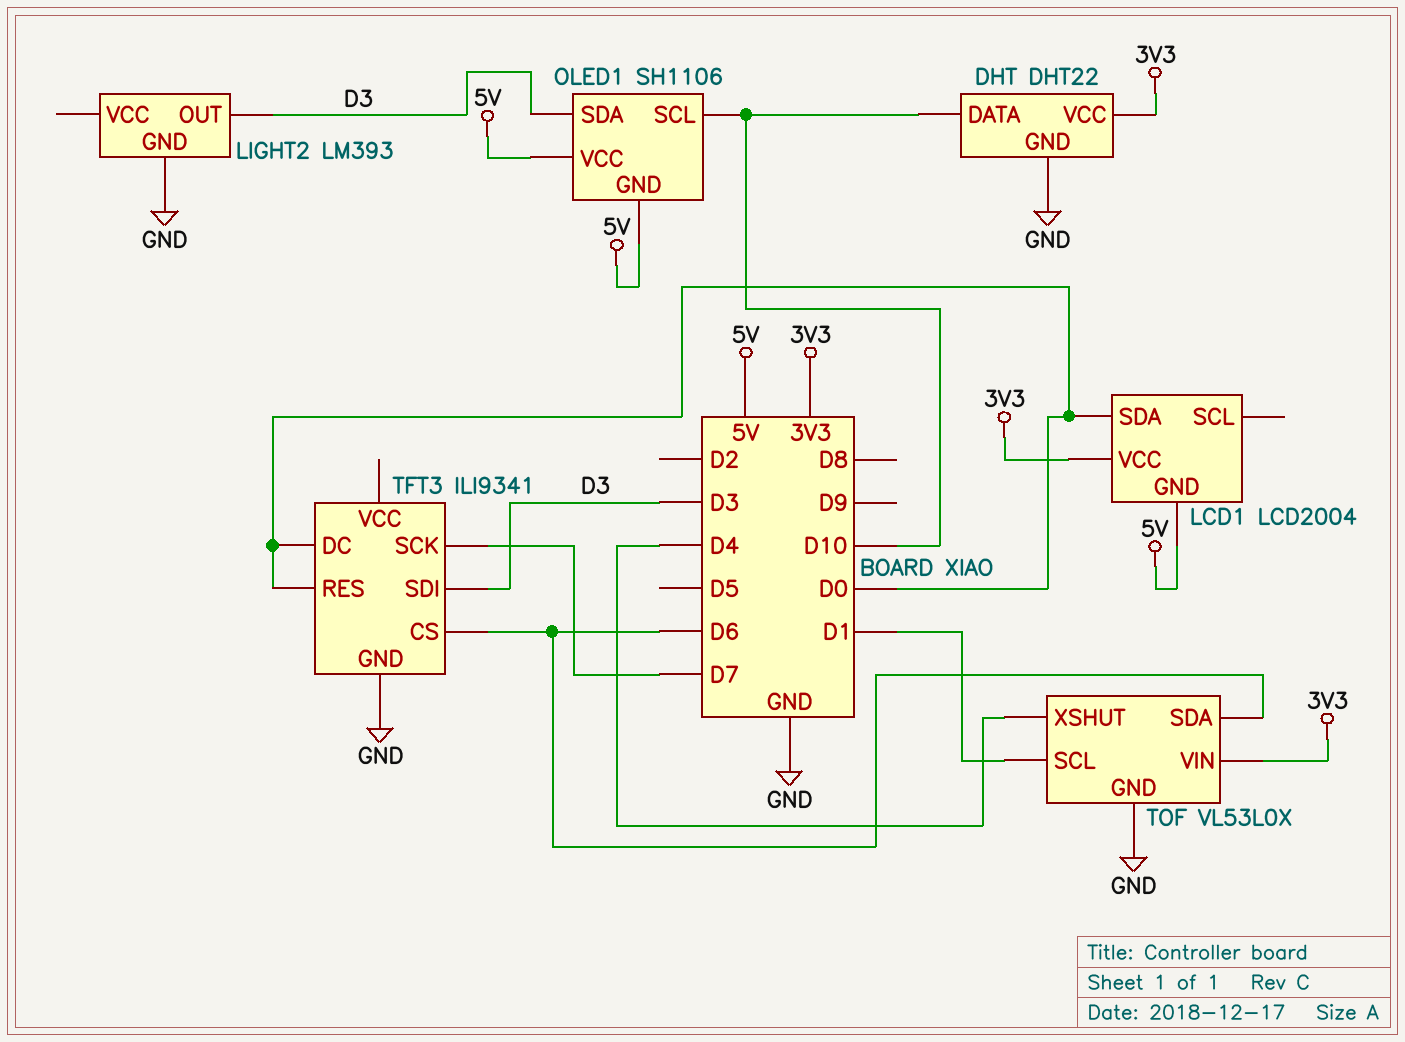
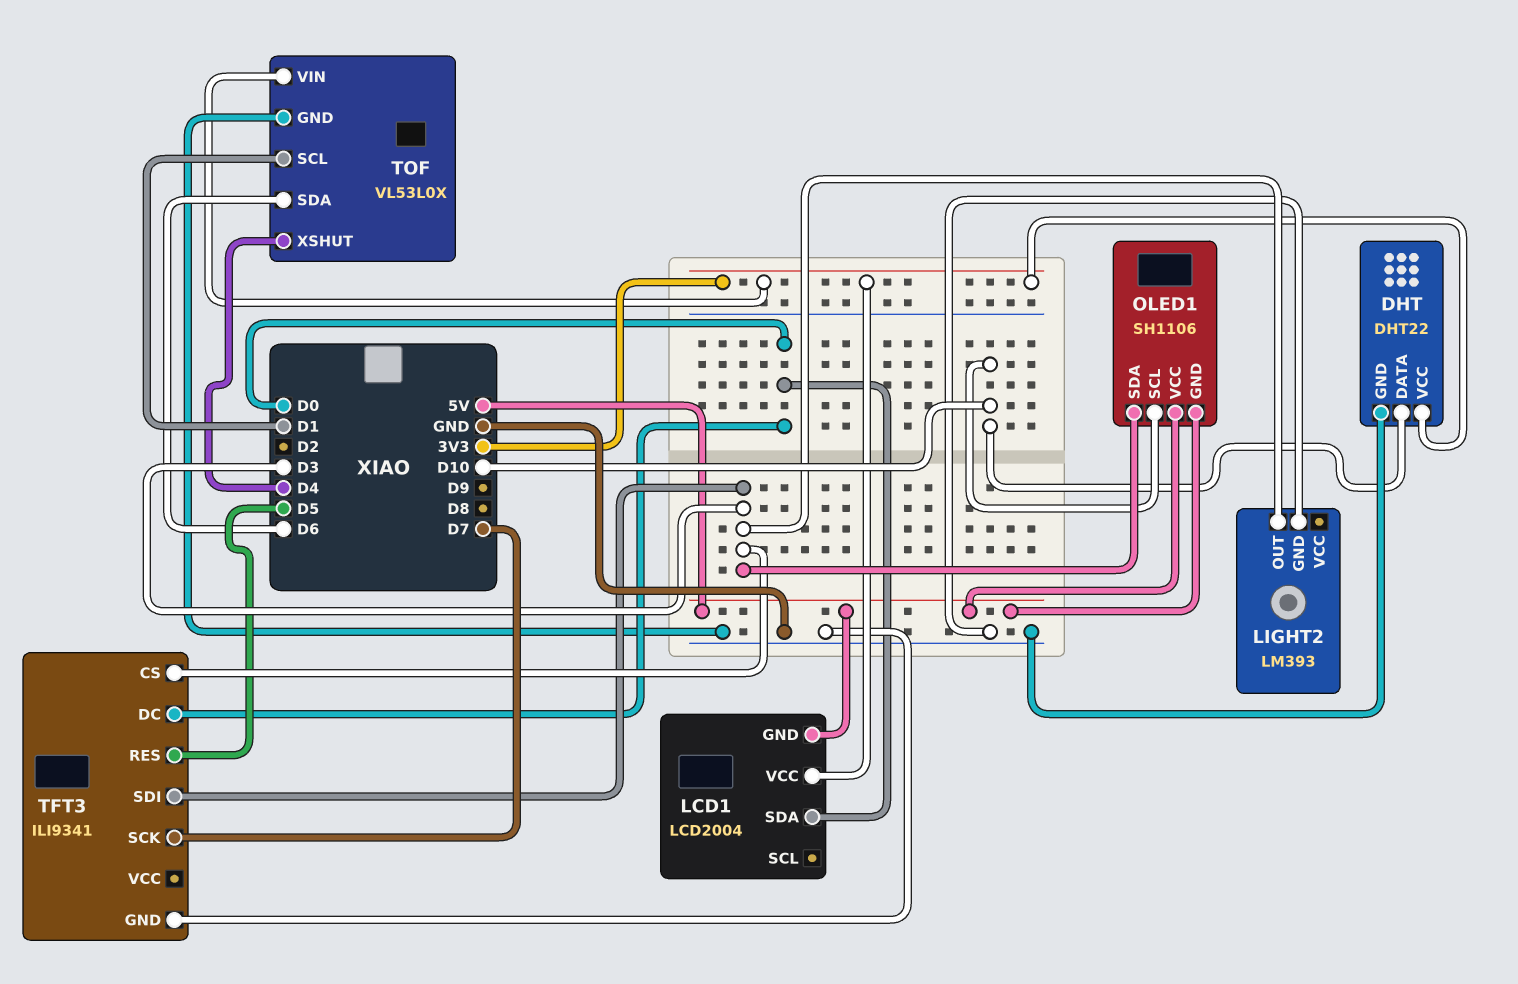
TFT3 pin CS: D6 -> D3
TFT3 pin RES: D0 -> D5

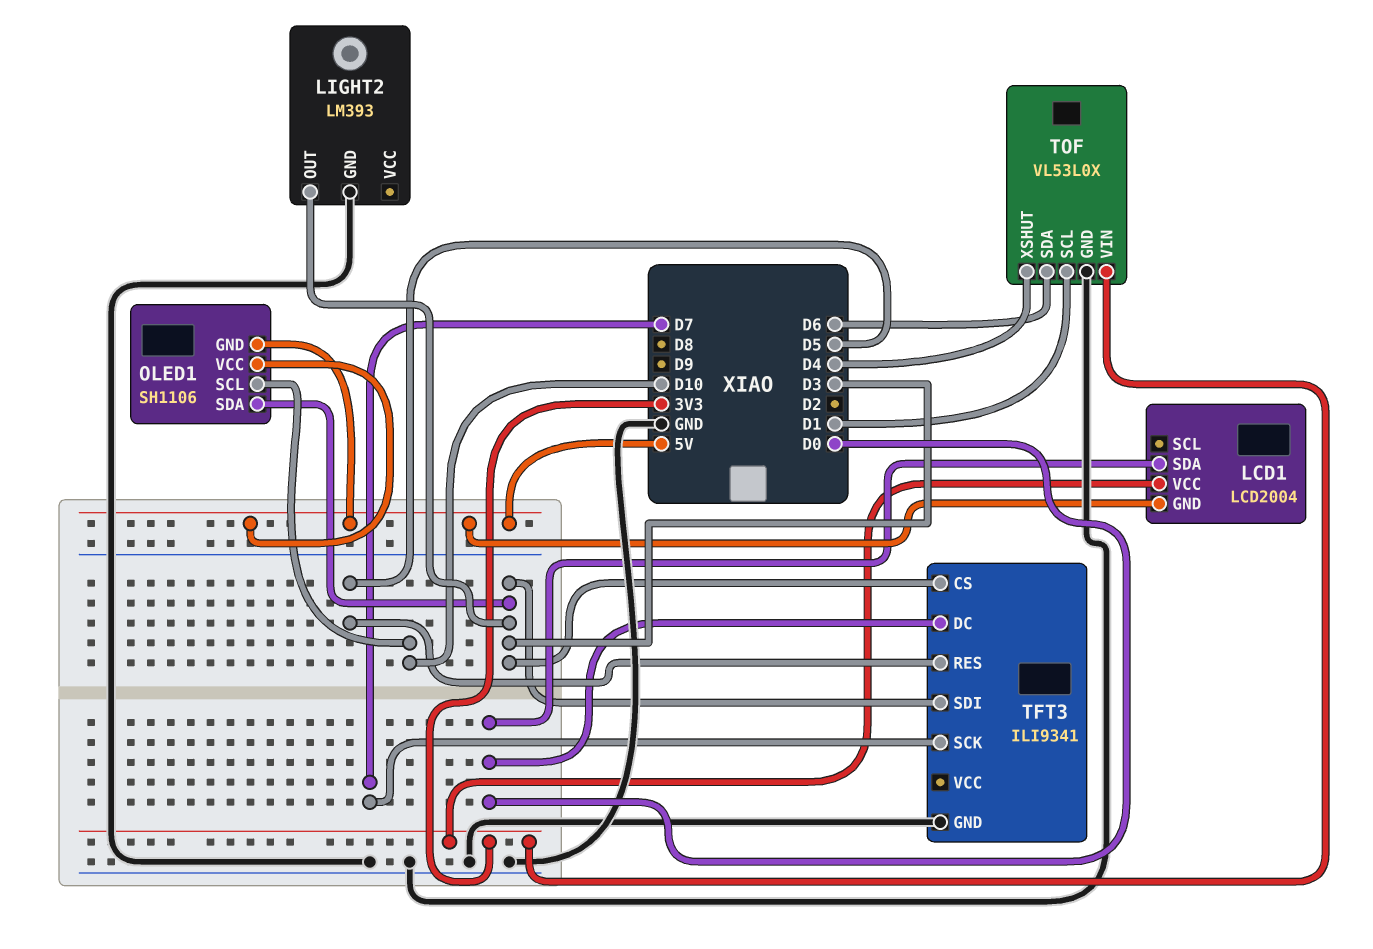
DHT: DHT22 -> none
DHT pin DATA: D10 -> none
DHT pin GND: GND -> none
DHT pin VCC: 3V3 -> none

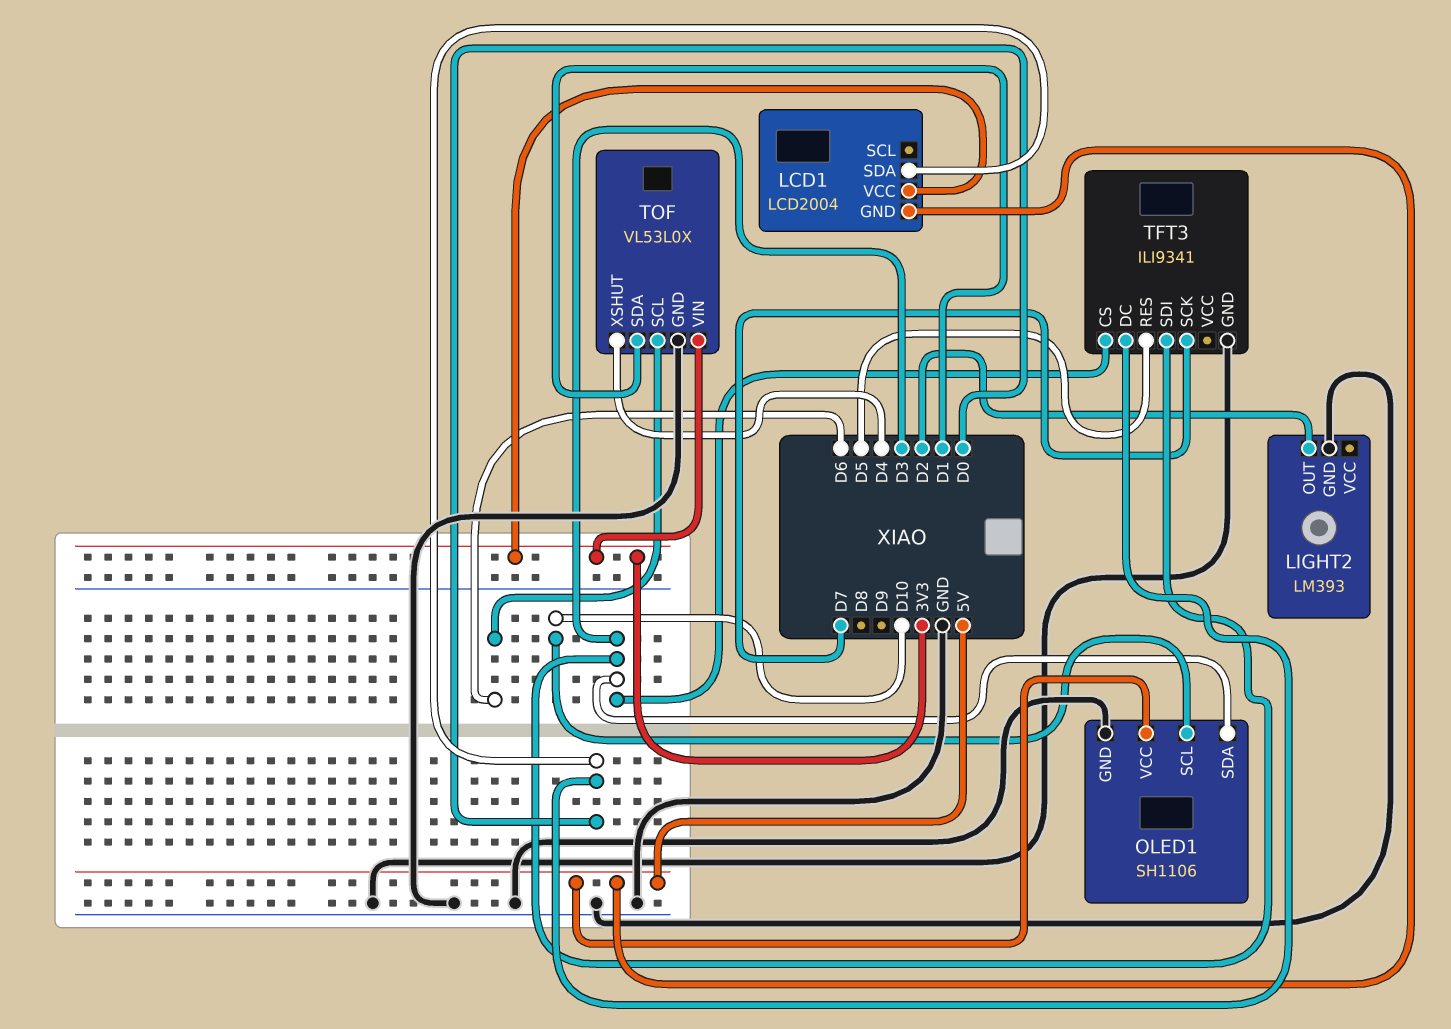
LIGHT2 pin OUT: D3 -> D2
OLED1 pin GND: 5V -> GND
TOF pin SCL: D1 -> D6
TOF pin SDA: D6 -> D1

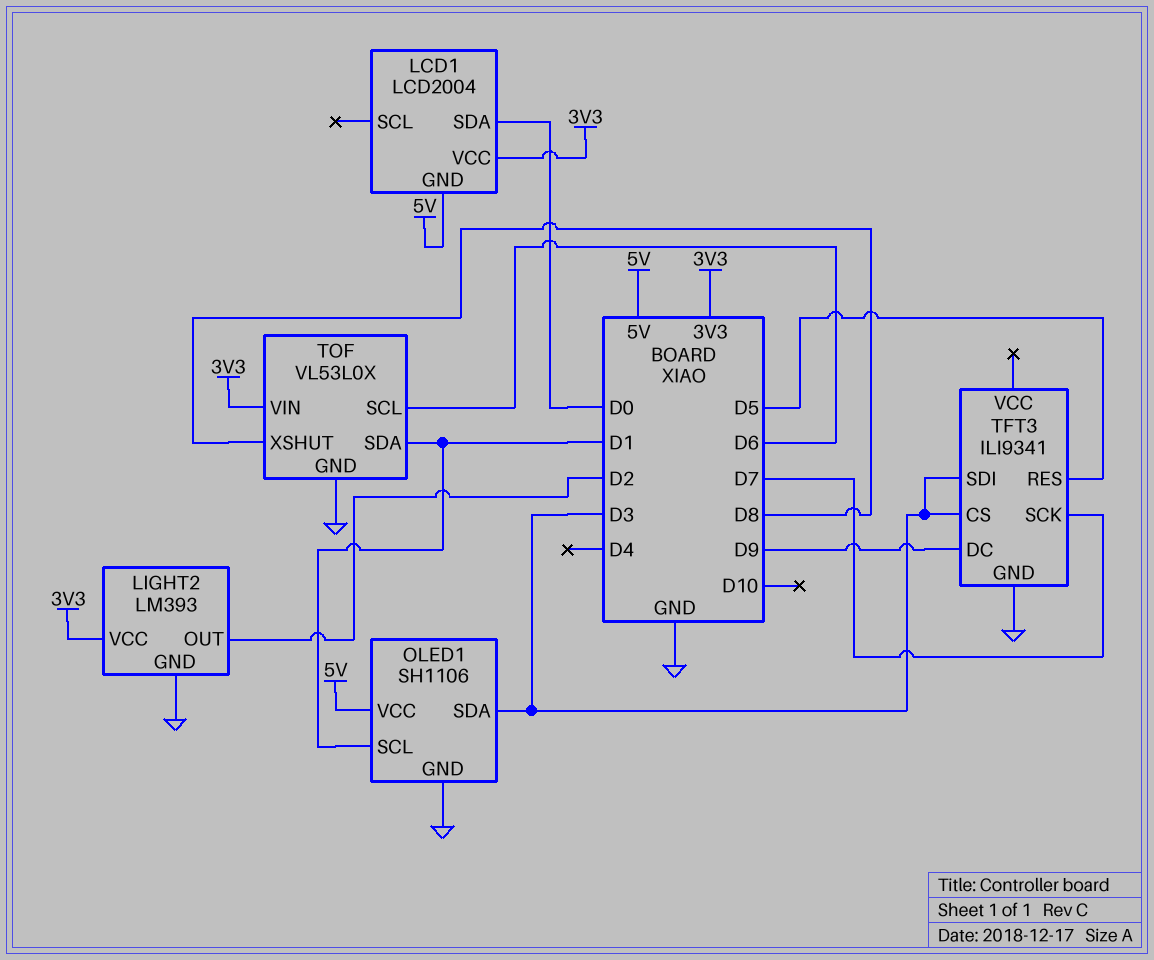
LIGHT2 pin VCC: none -> 3V3
OLED1 pin SCL: D10 -> D1
TFT3 pin DC: D0 -> D9
TOF pin XSHUT: D4 -> D8

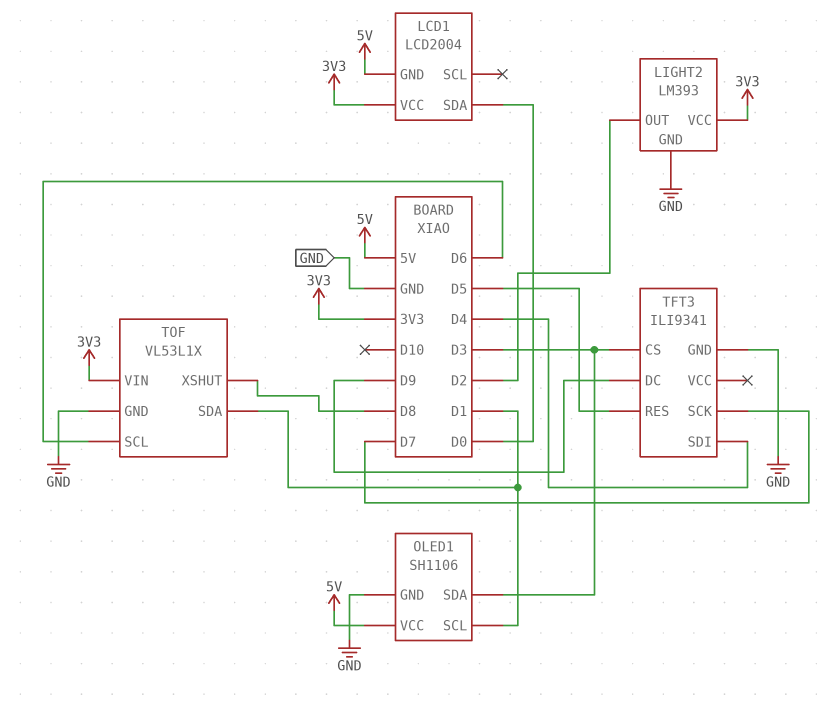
TFT3 pin SDI: D3 -> D4
TOF: VL53L0X -> VL53L1X

